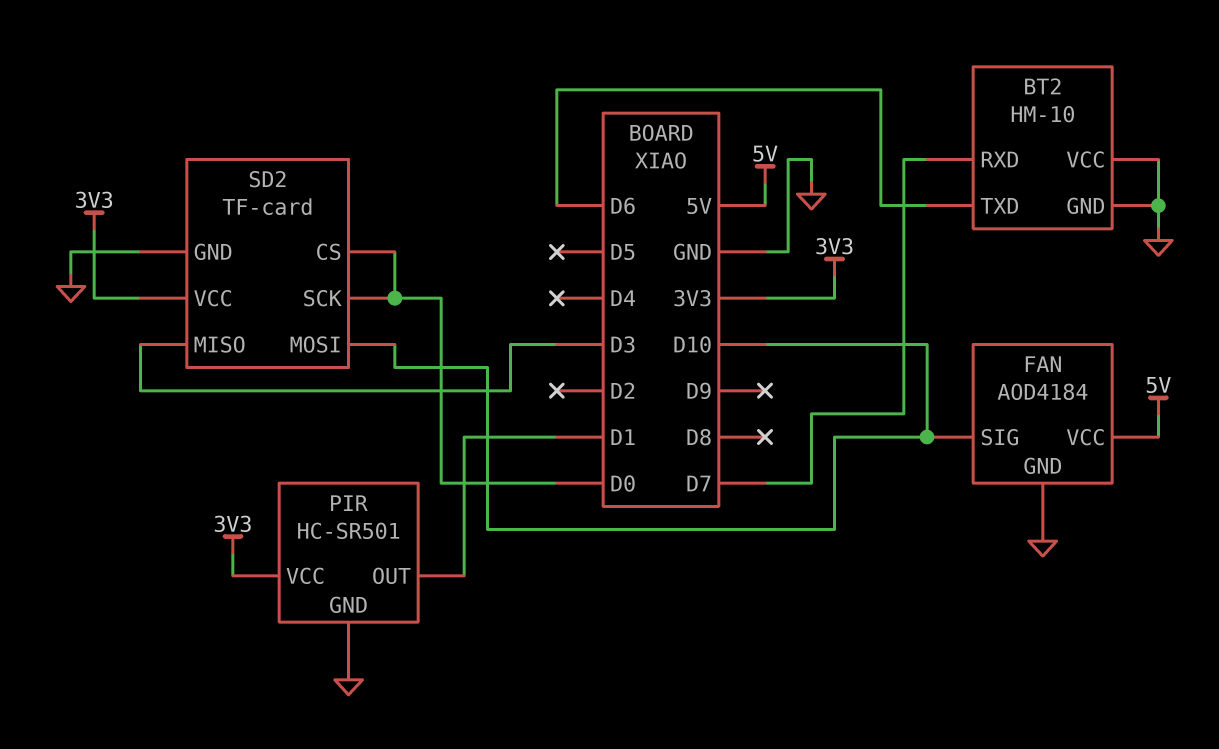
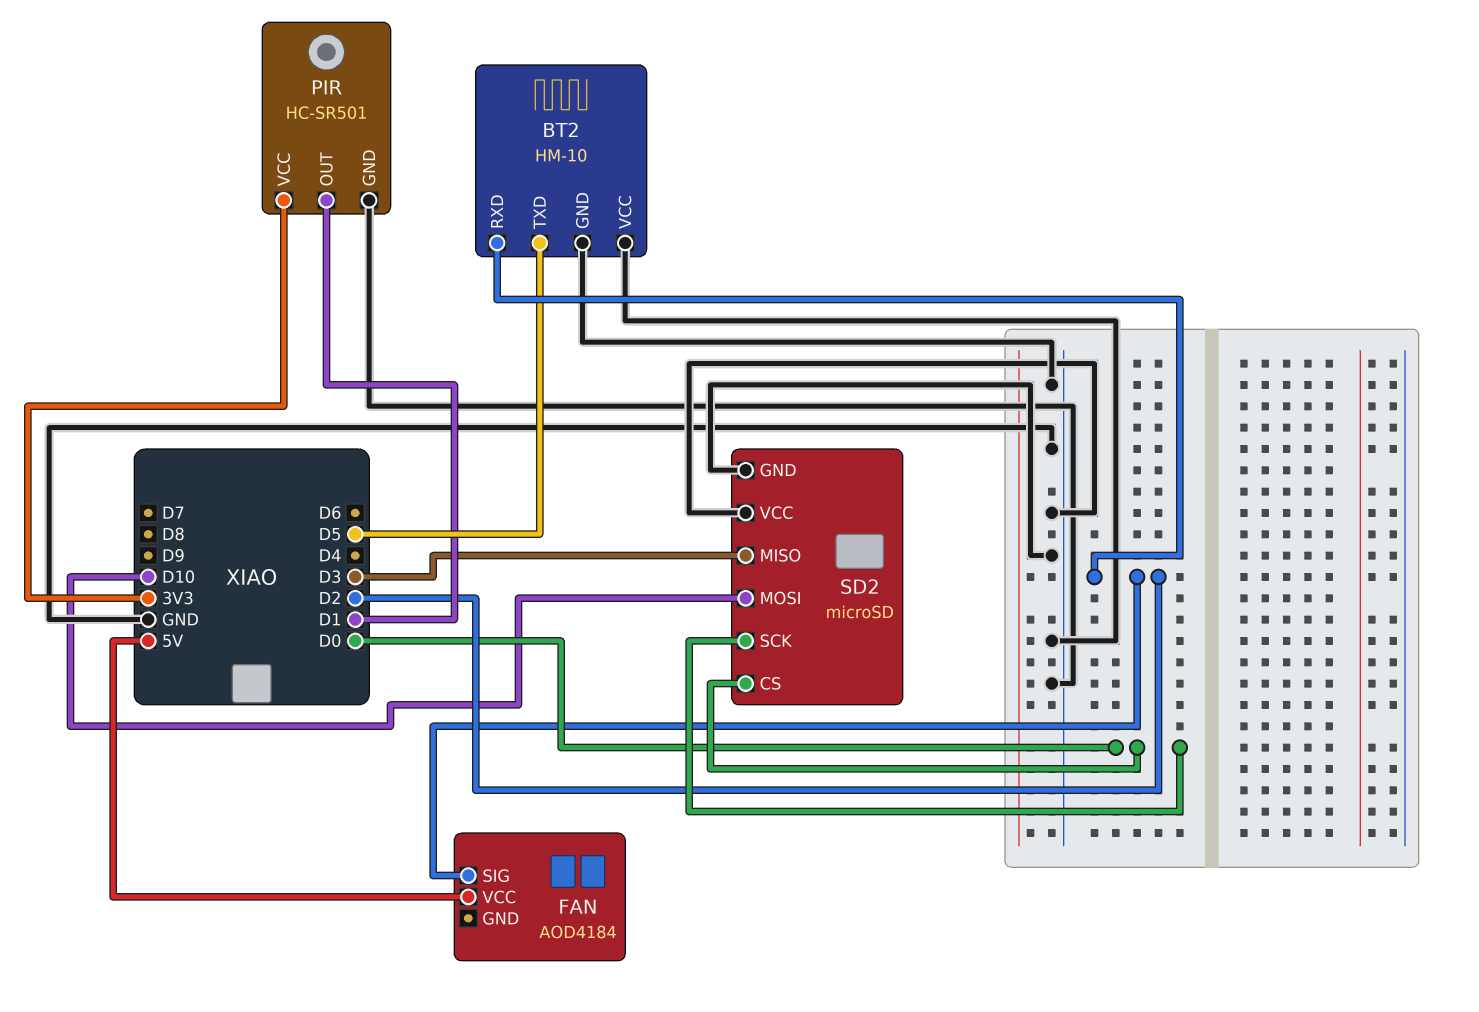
BT2 pin RXD: D7 -> D2
BT2 pin TXD: D6 -> D5
FAN pin GND: GND -> none
FAN pin SIG: D10 -> D2
SD2: TF-card -> microSD
SD2 pin VCC: 3V3 -> GND

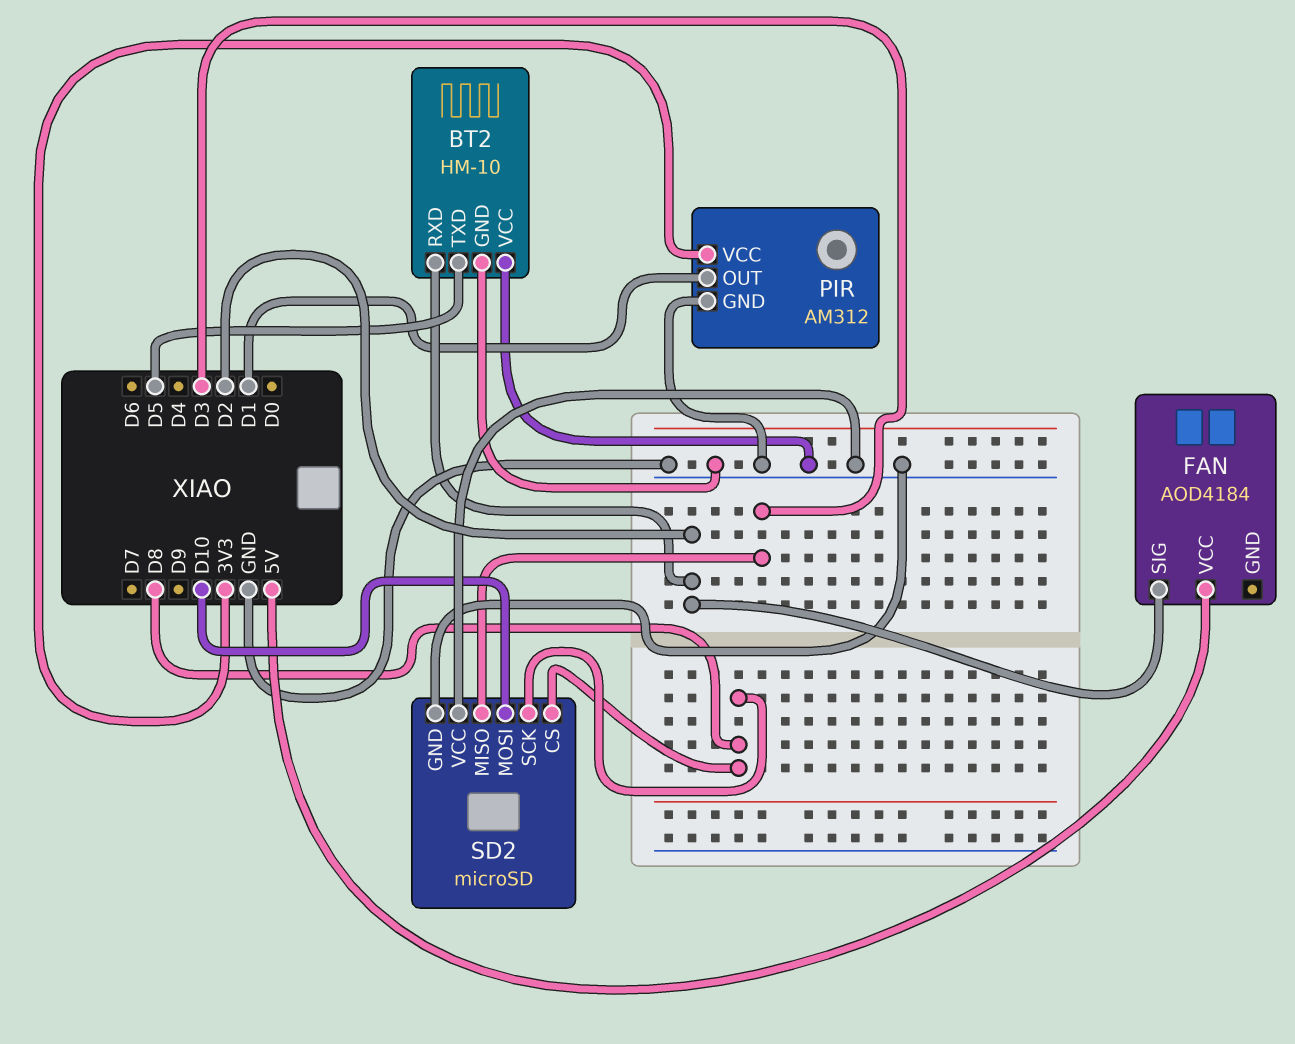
PIR: HC-SR501 -> AM312
SD2 pin CS: D0 -> D8
SD2 pin SCK: D0 -> D8

